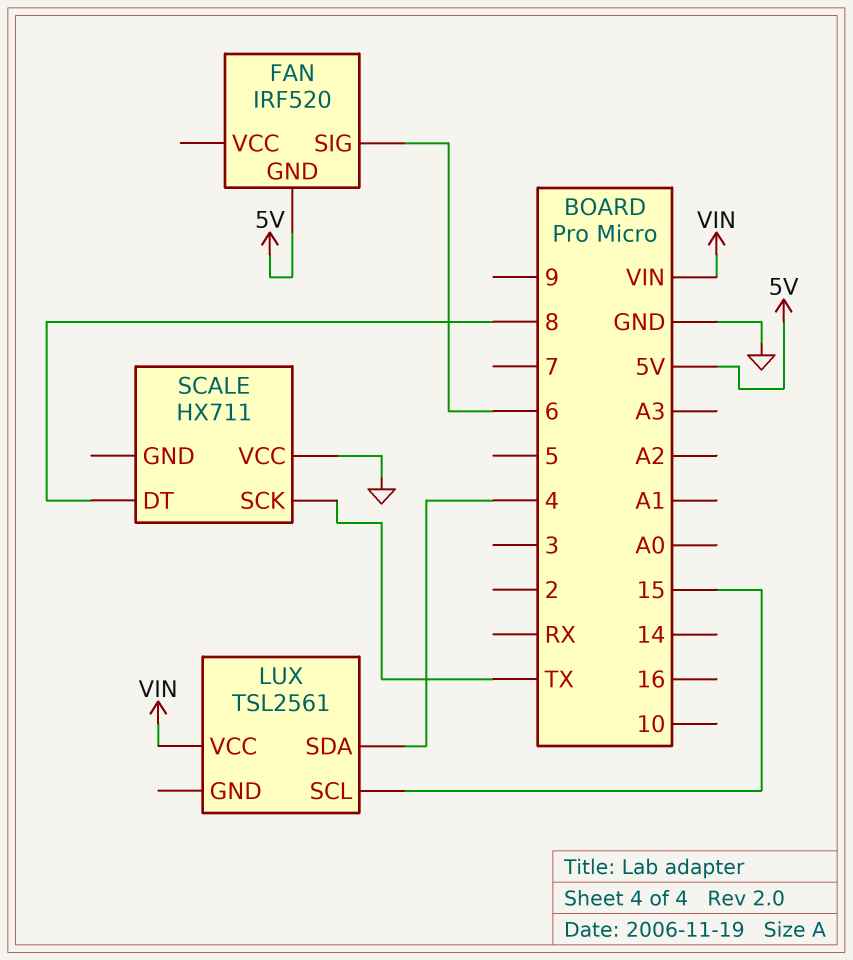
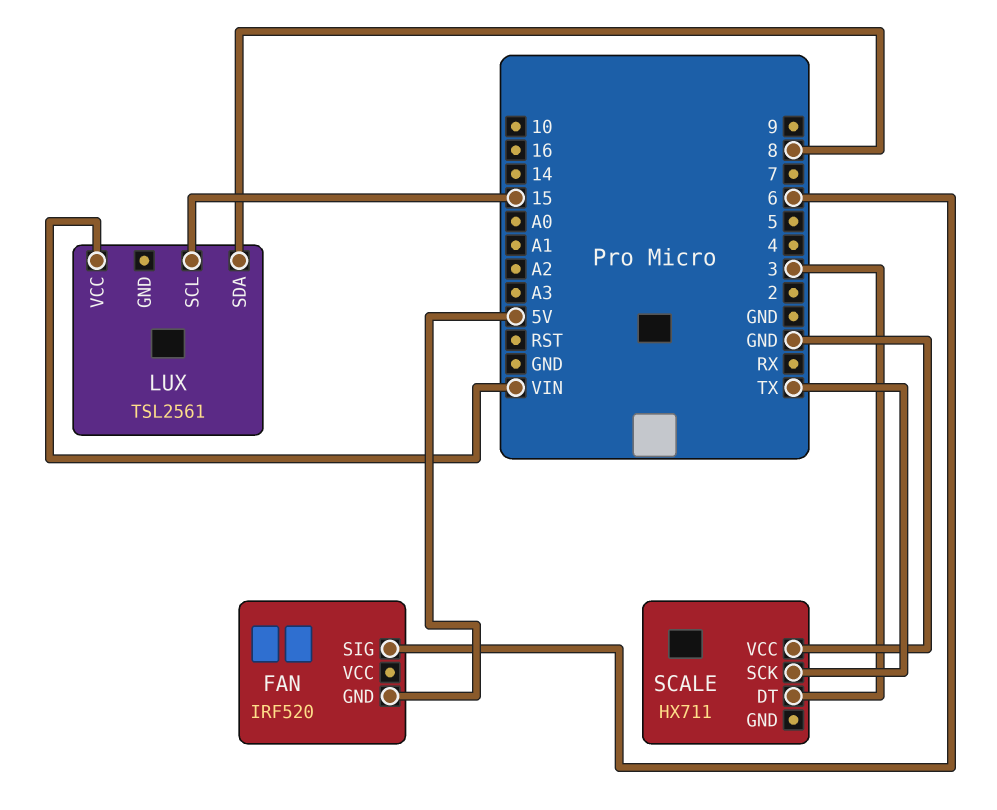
LUX pin SDA: 4 -> 8
SCALE pin DT: 8 -> 3

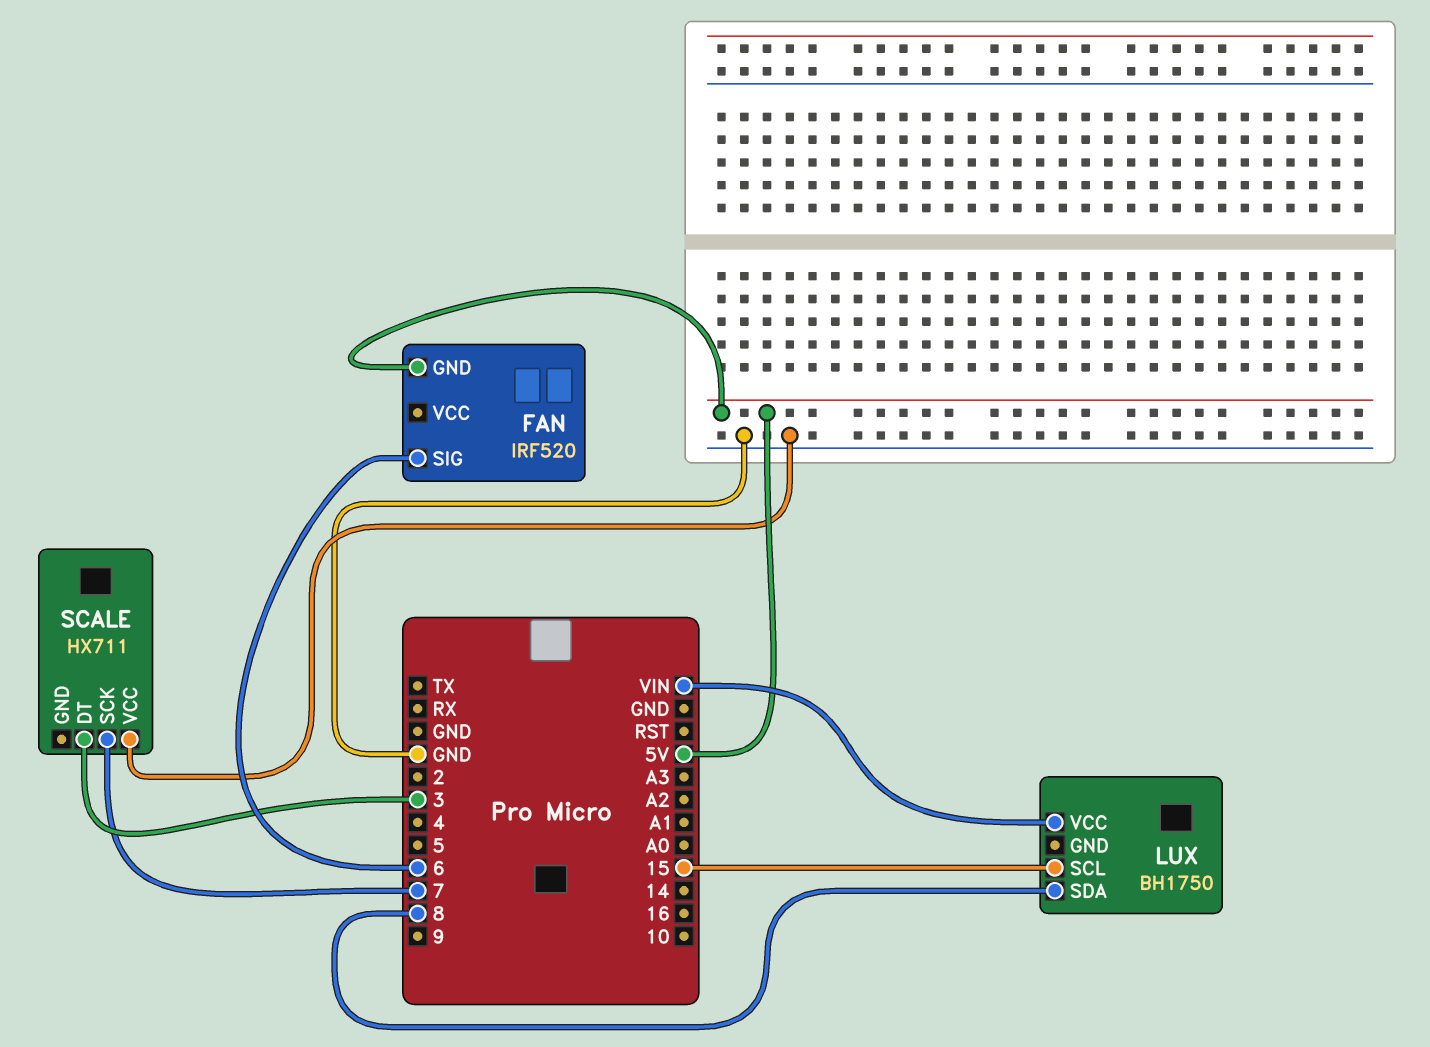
LUX: TSL2561 -> BH1750
SCALE pin SCK: TX -> 7

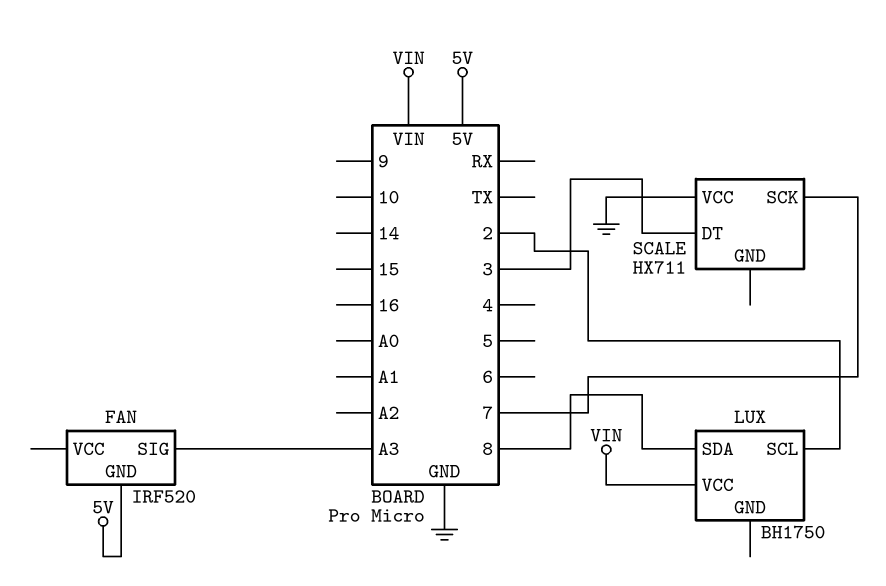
FAN pin SIG: 6 -> A3
LUX pin SCL: 15 -> 2

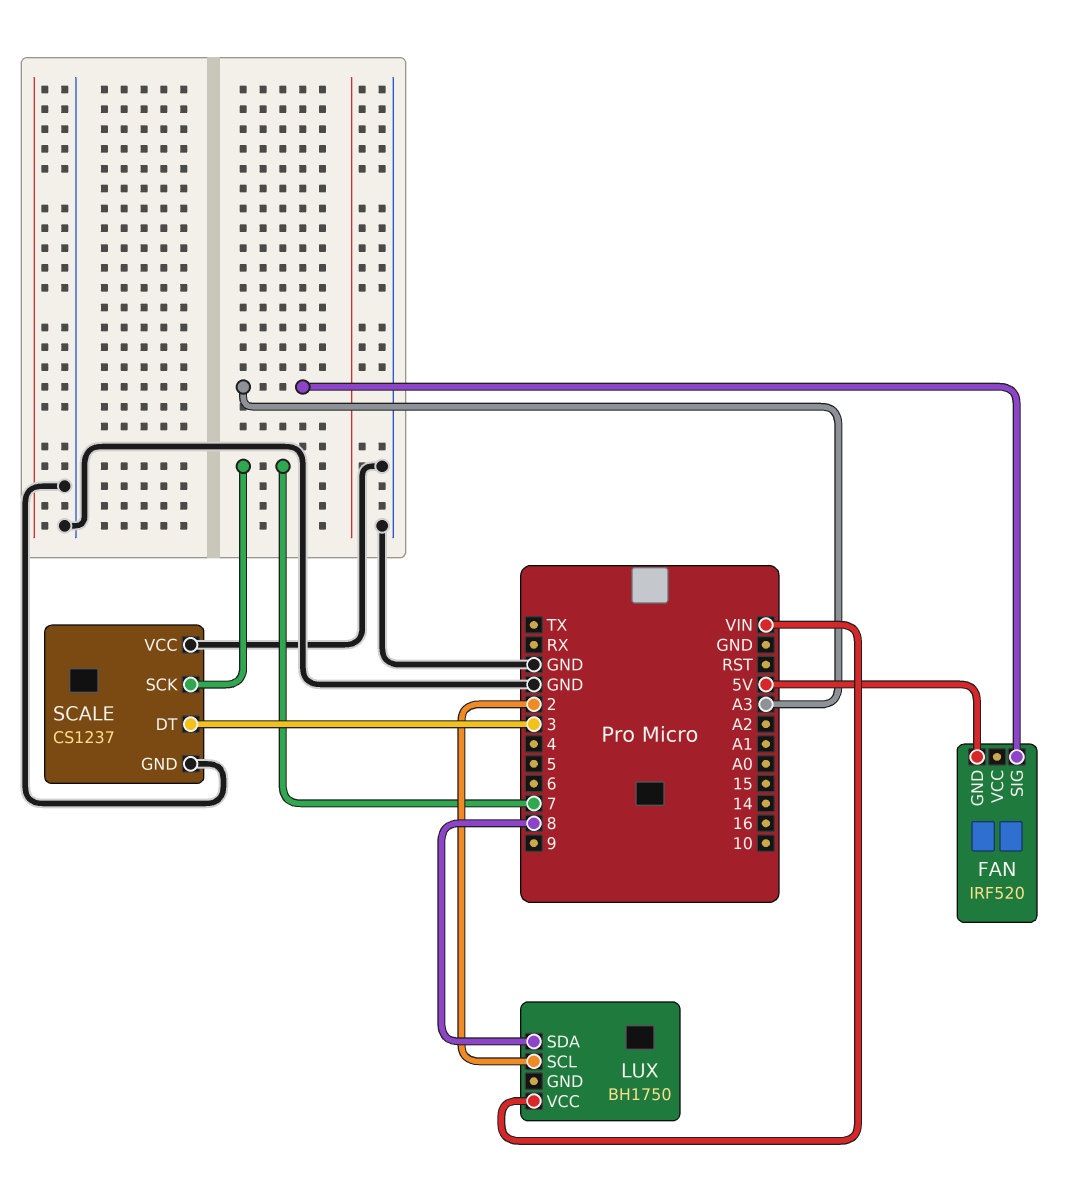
SCALE: HX711 -> CS1237
SCALE pin GND: none -> GND

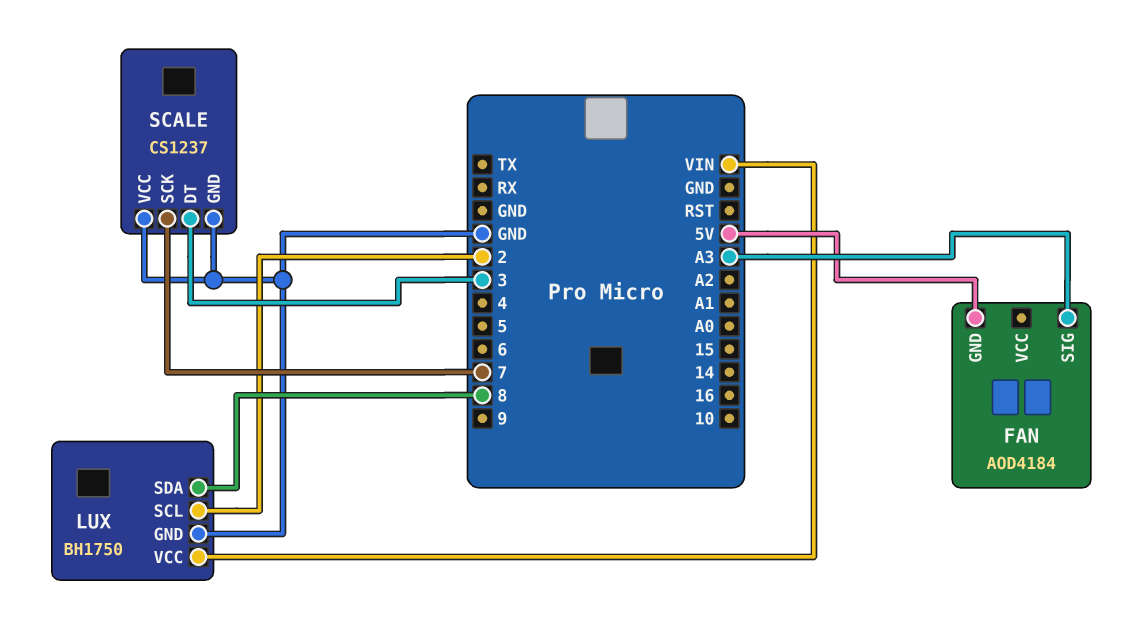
FAN: IRF520 -> AOD4184
LUX pin GND: none -> GND

